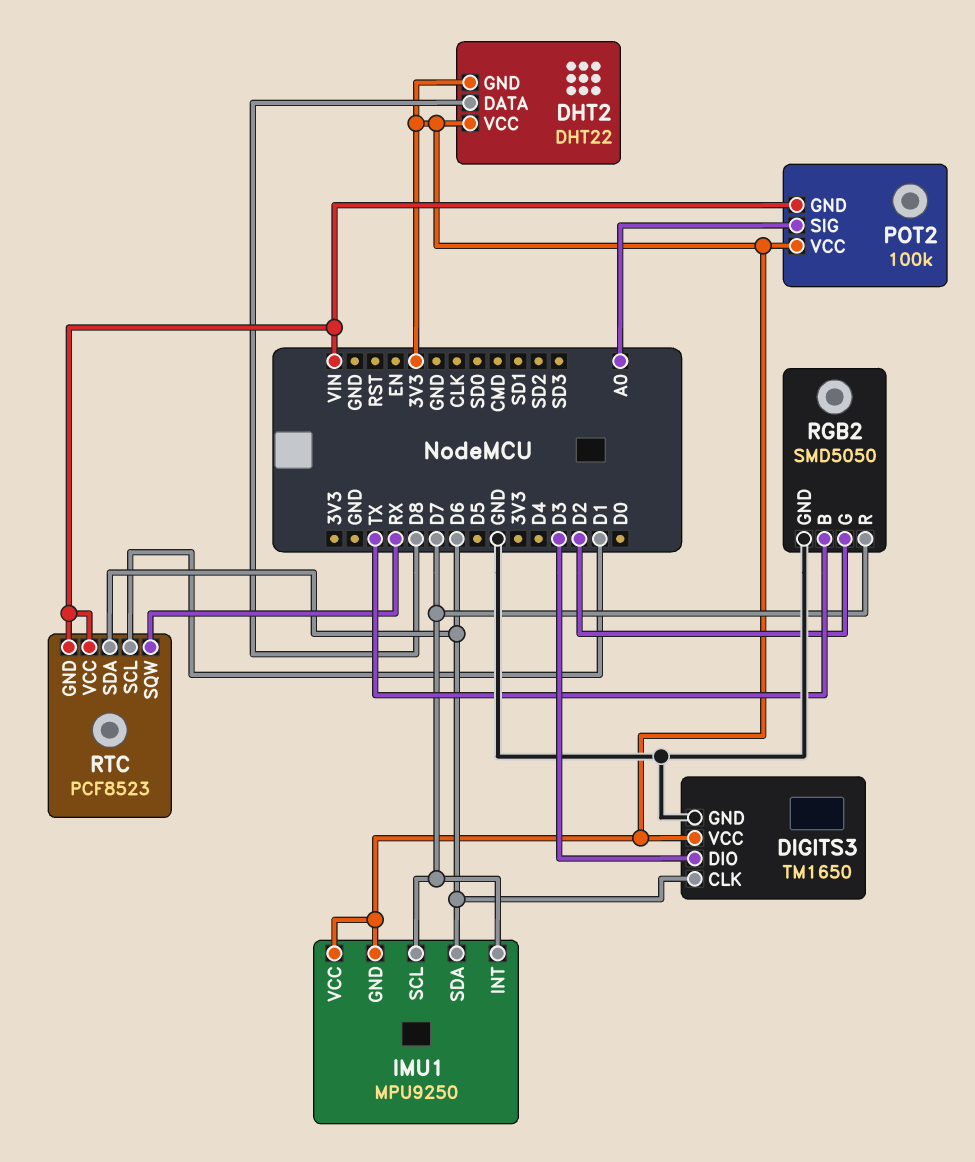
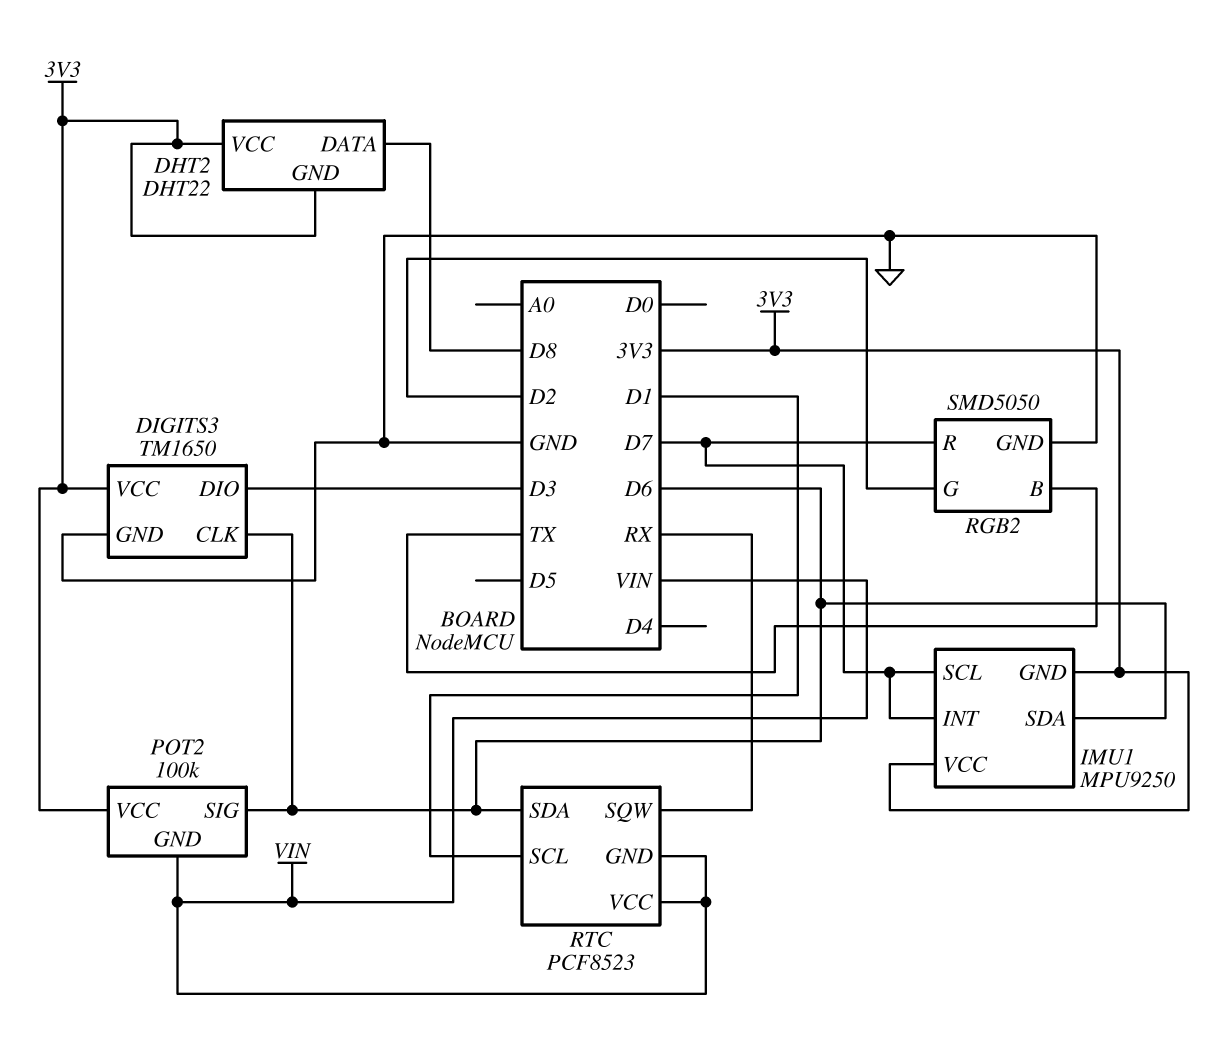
POT2 pin SIG: A0 -> D6

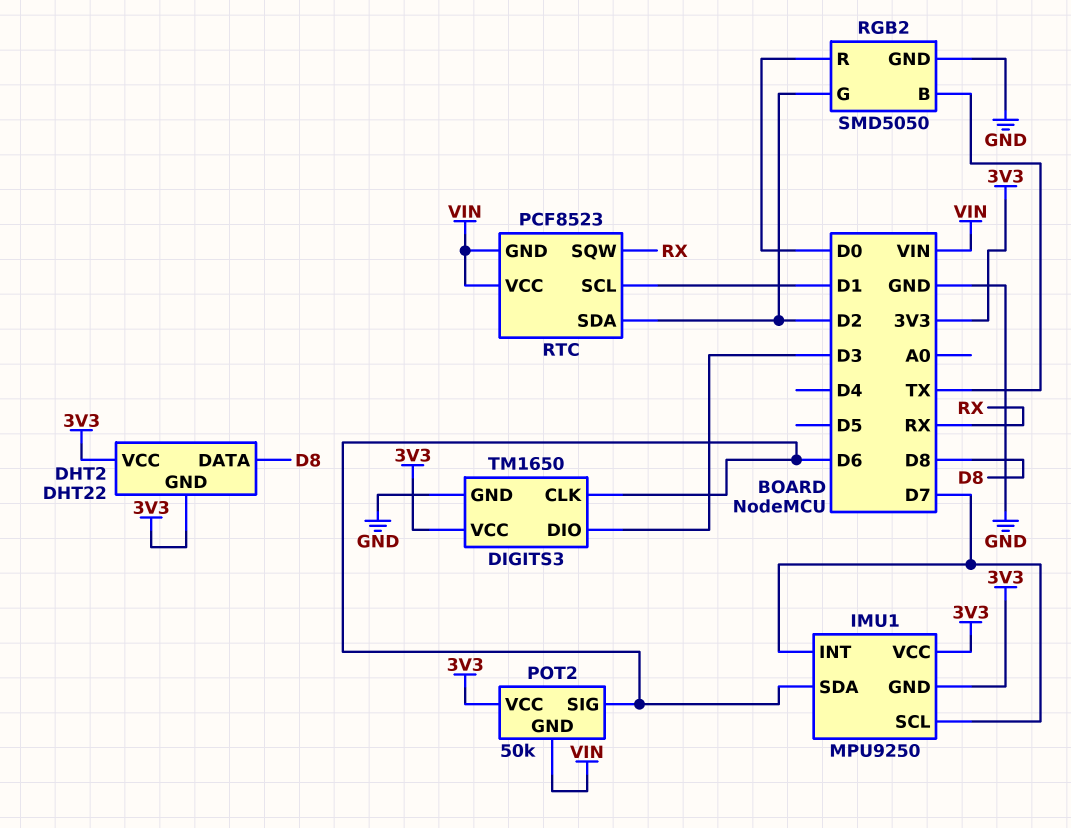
POT2: 100k -> 50k
RGB2 pin R: D7 -> D0
RTC pin SDA: D6 -> D2

